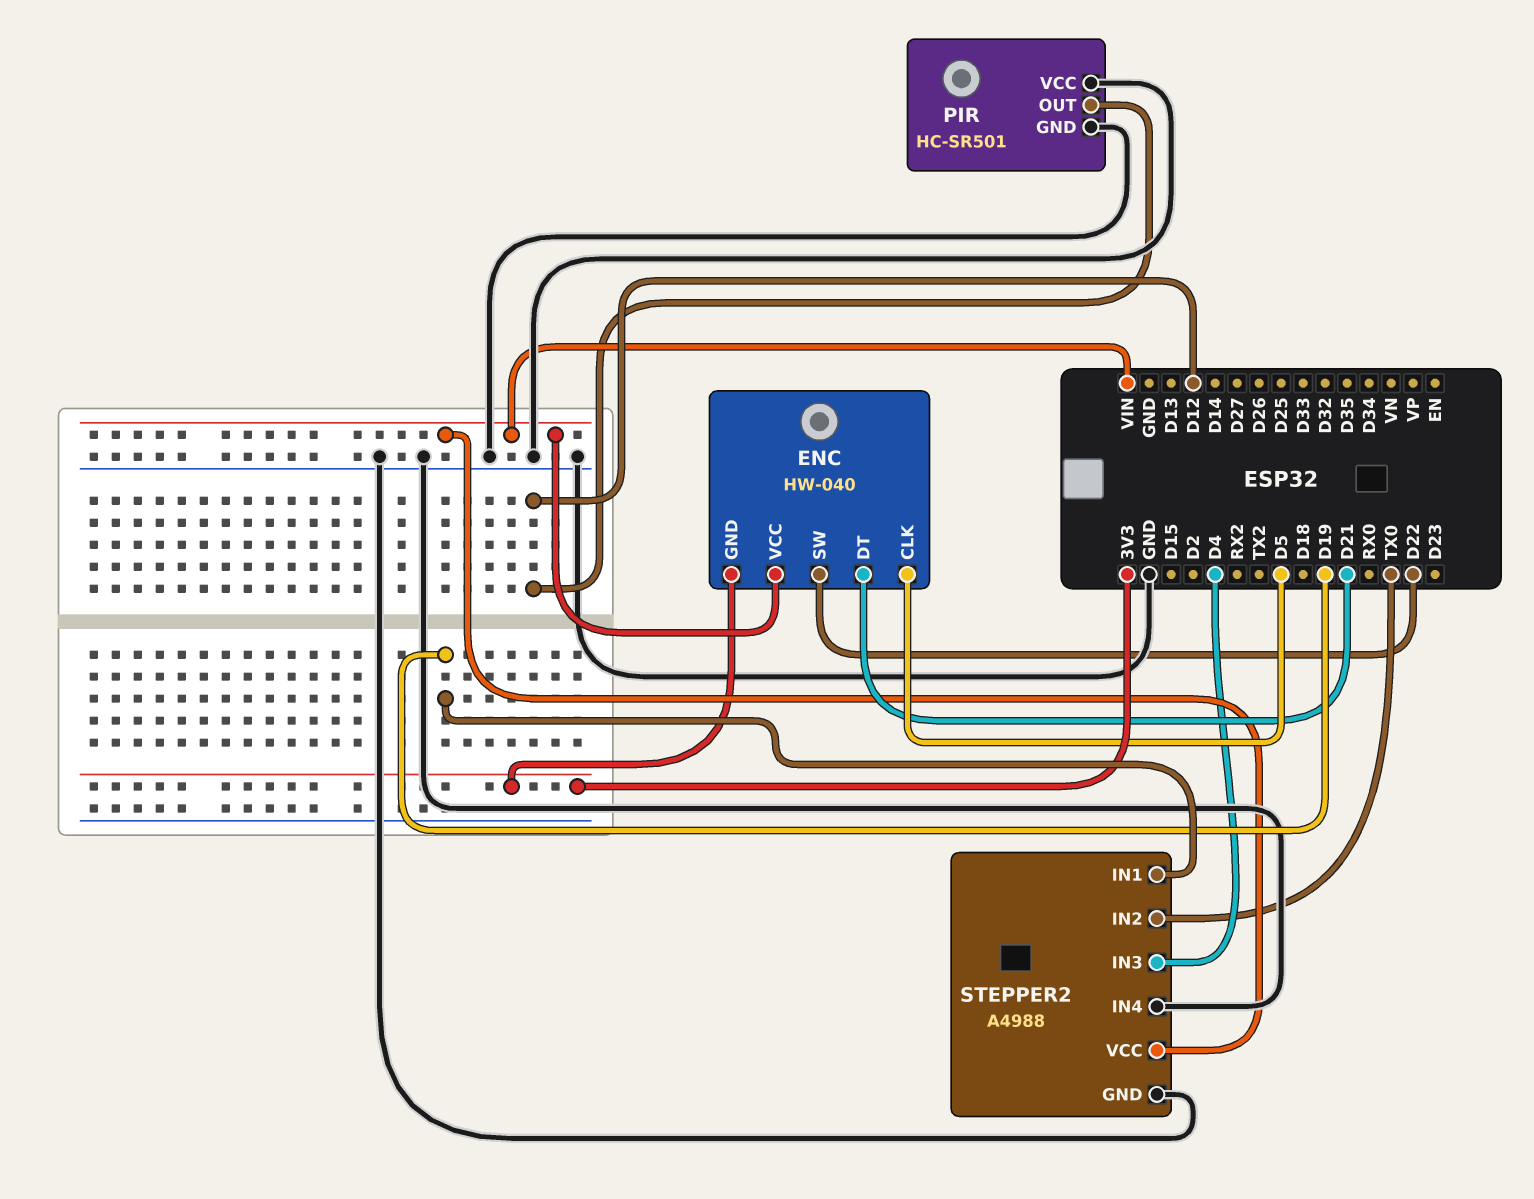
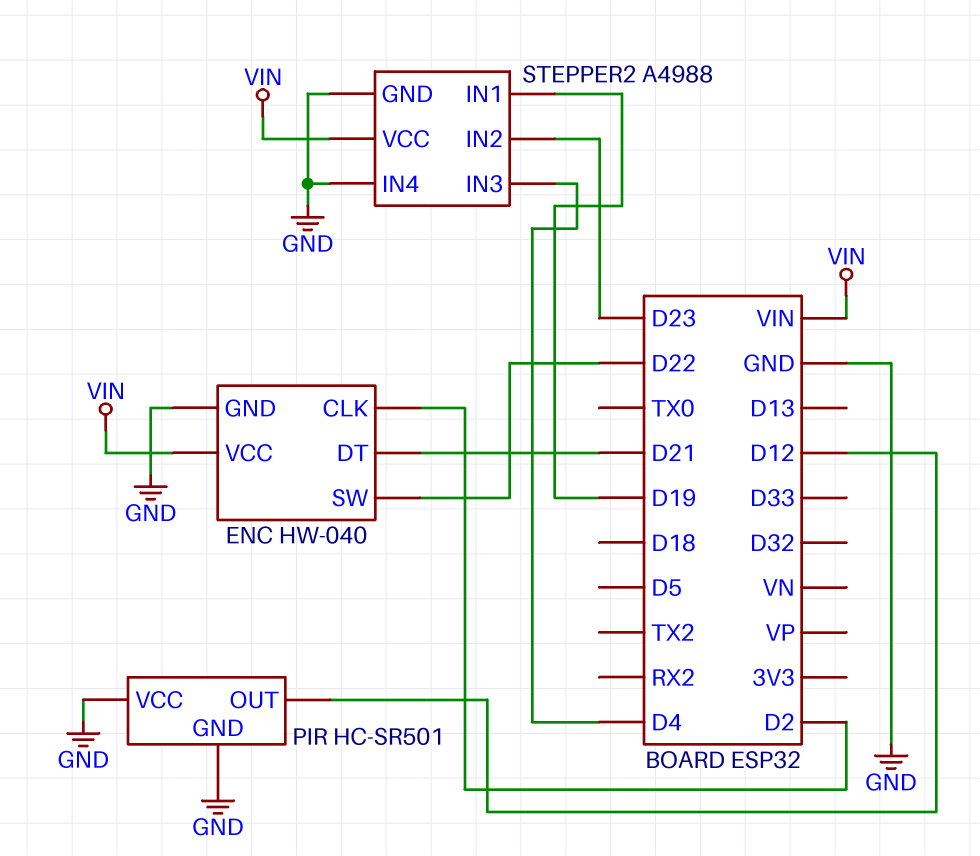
ENC pin CLK: D5 -> D2
ENC pin GND: 3V3 -> GND
STEPPER2 pin IN2: TX0 -> D23

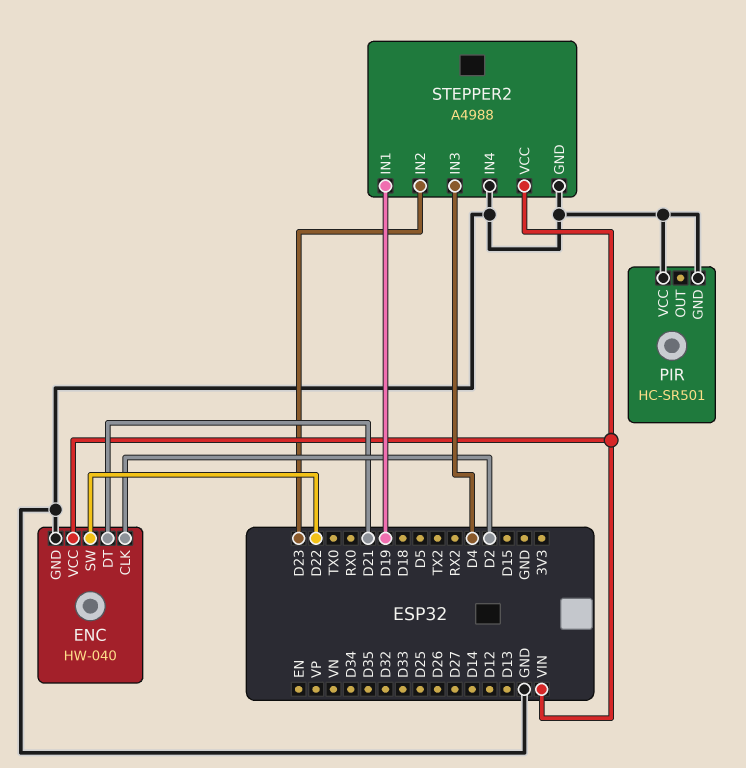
PIR pin OUT: D12 -> none

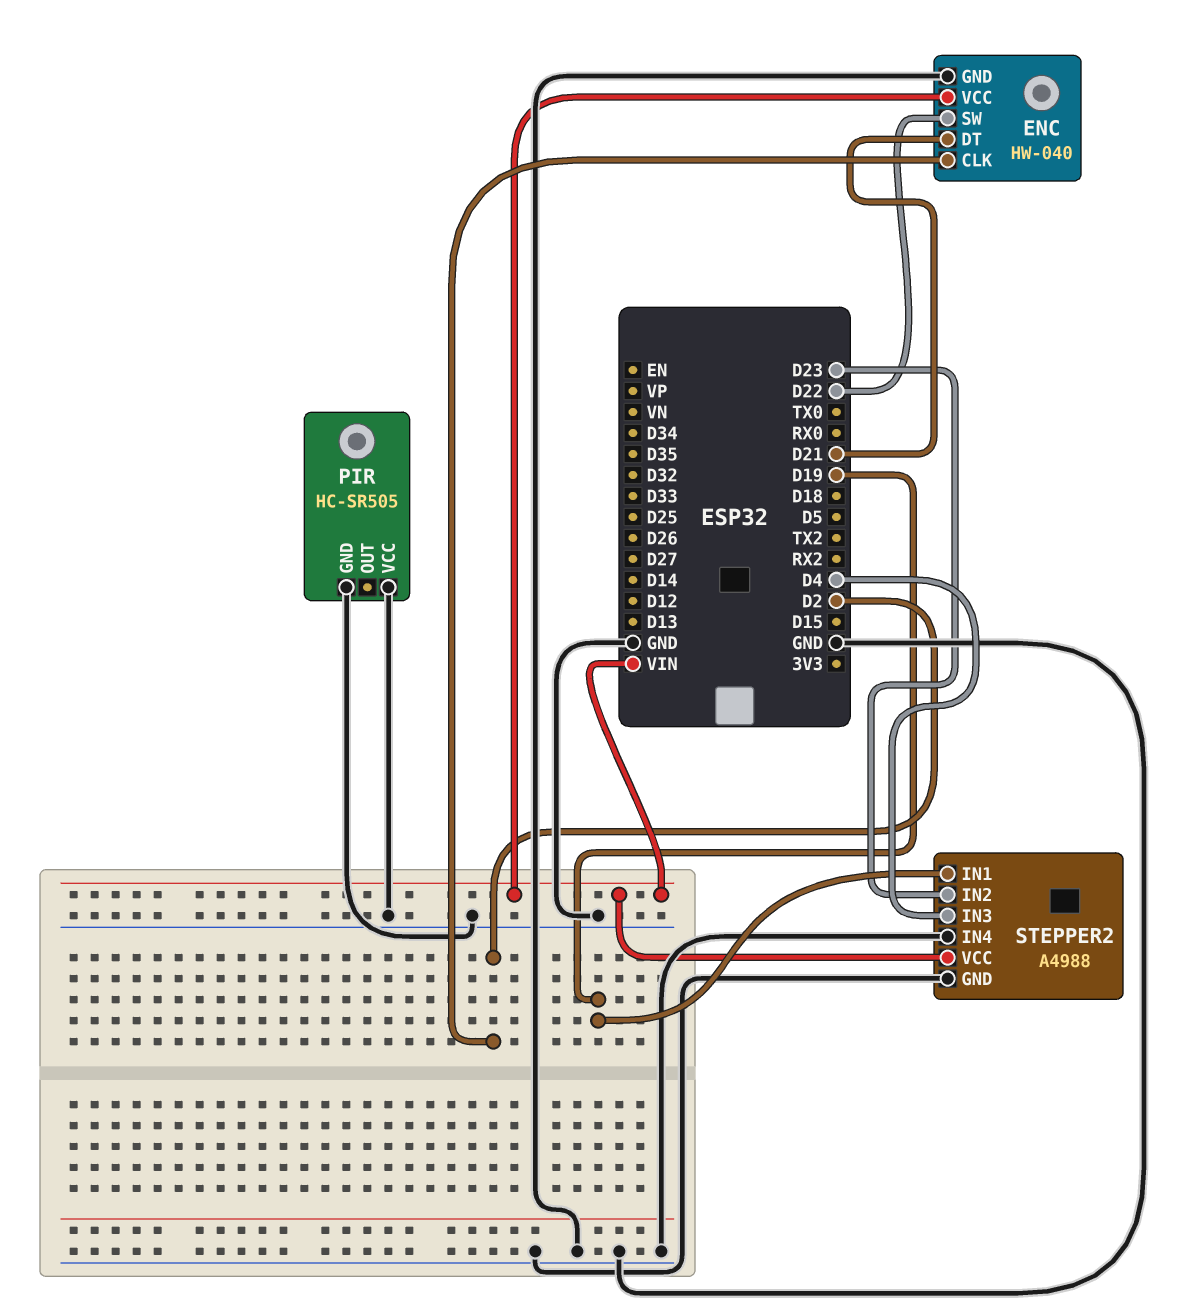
PIR: HC-SR501 -> HC-SR505

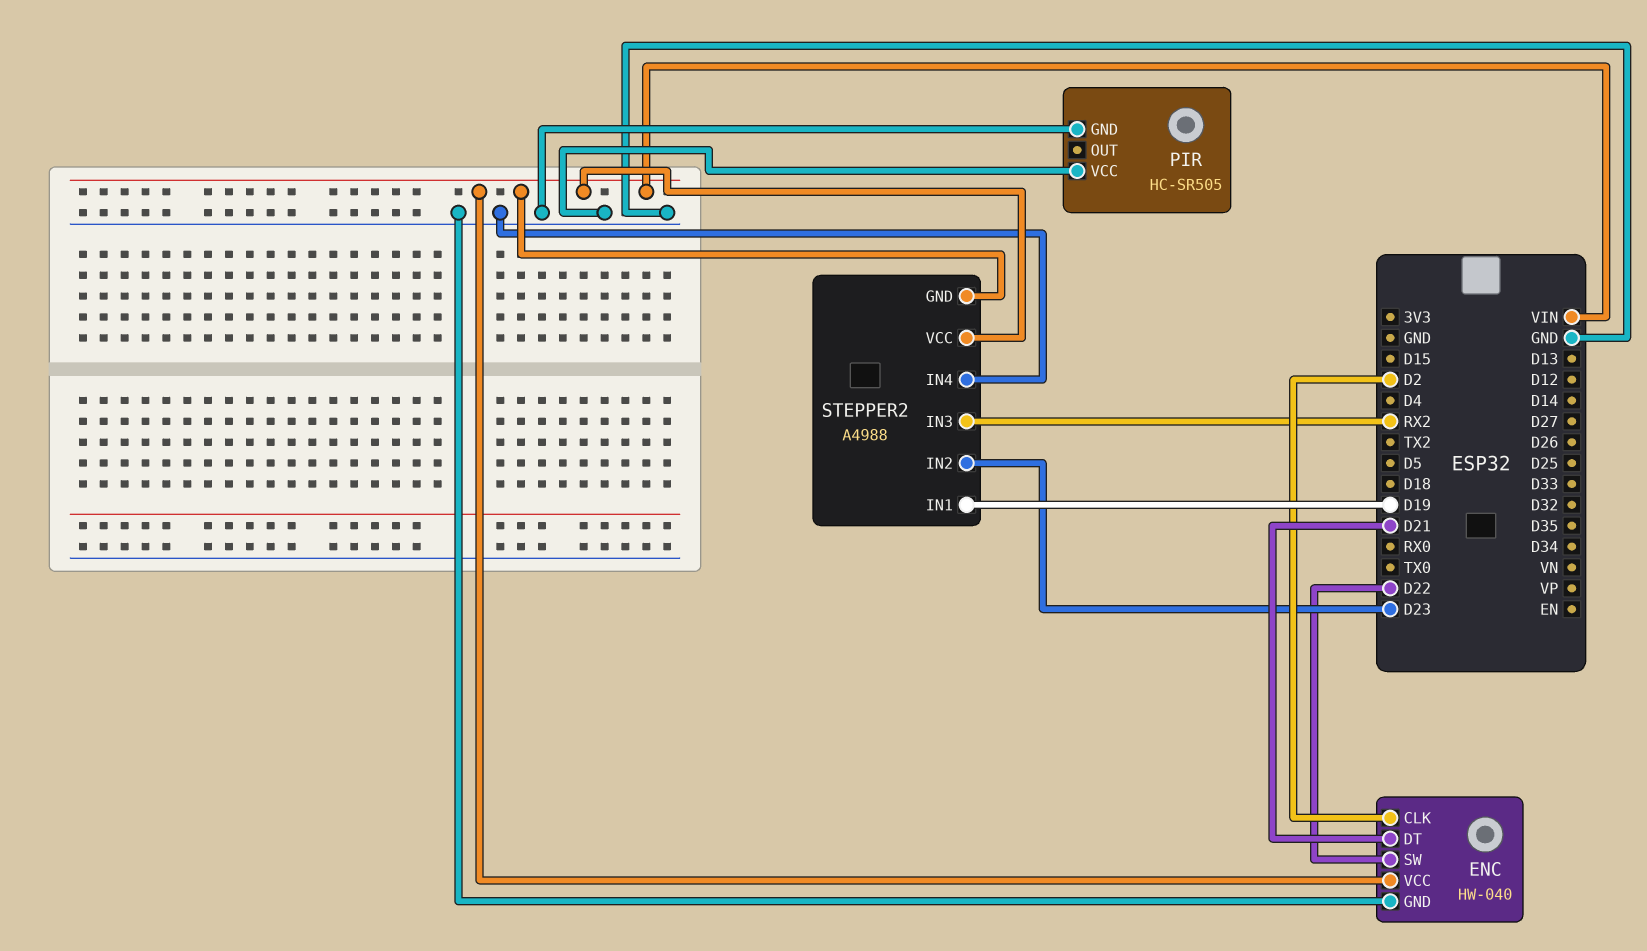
STEPPER2 pin GND: GND -> VIN
STEPPER2 pin IN3: D4 -> RX2

